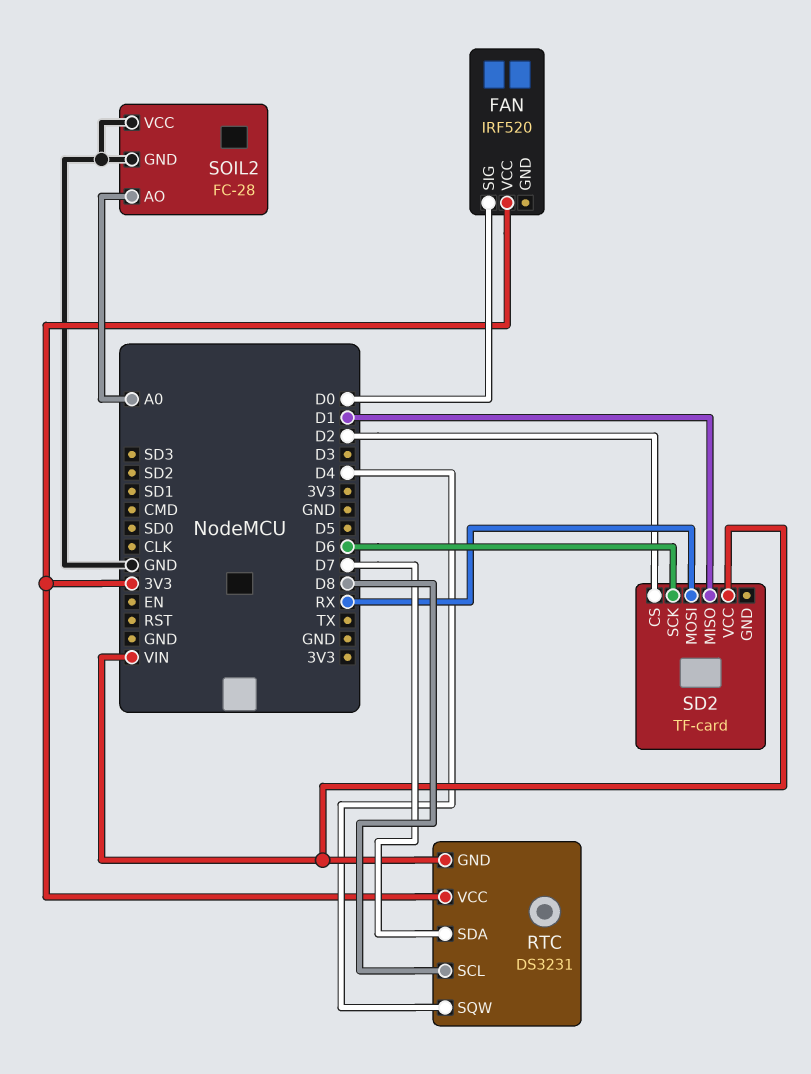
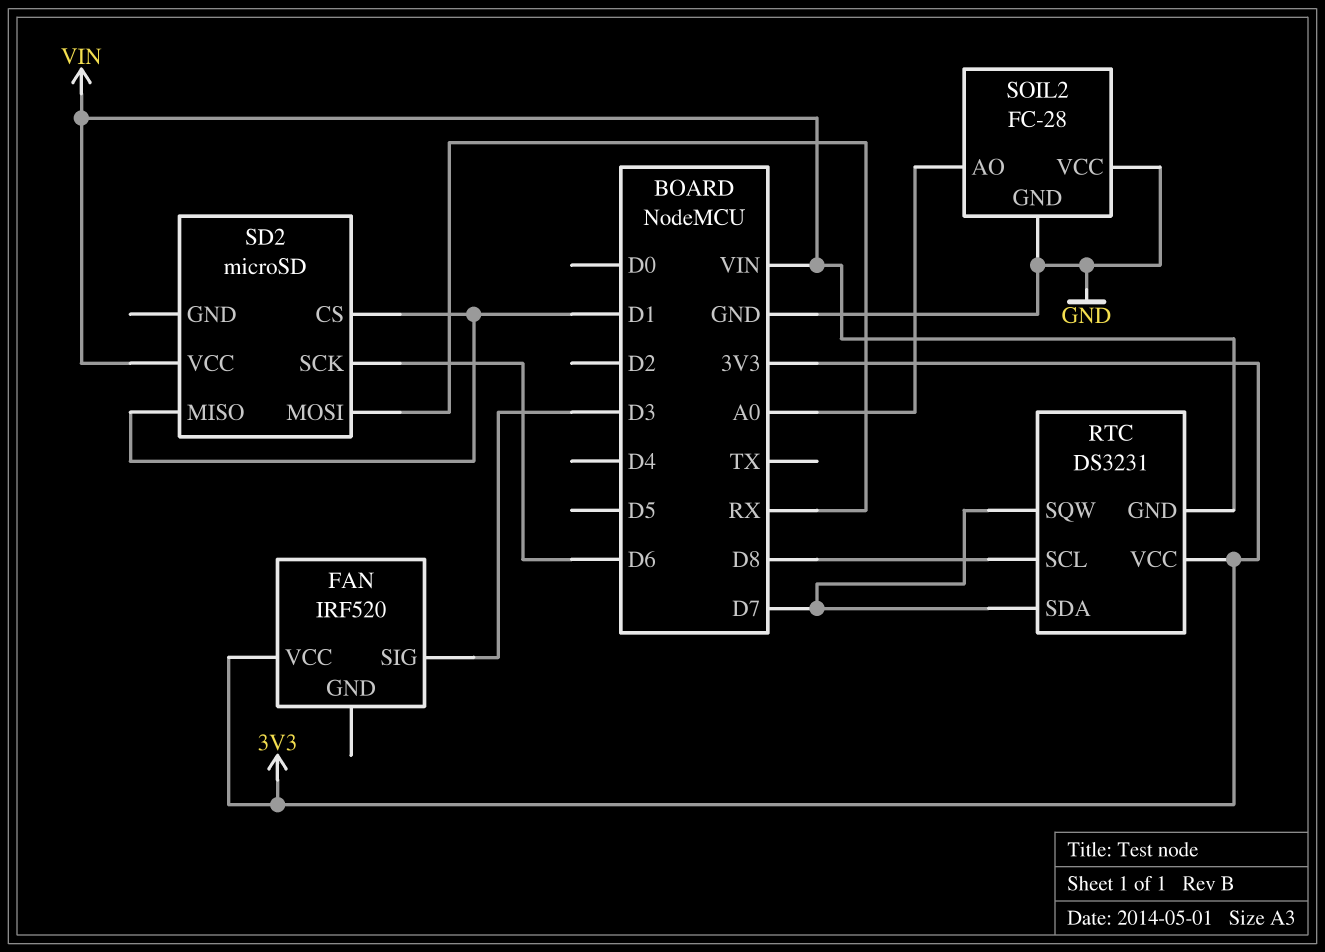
FAN pin SIG: D0 -> D3
RTC pin SQW: D4 -> D7
SD2: TF-card -> microSD
SD2 pin CS: D2 -> D1

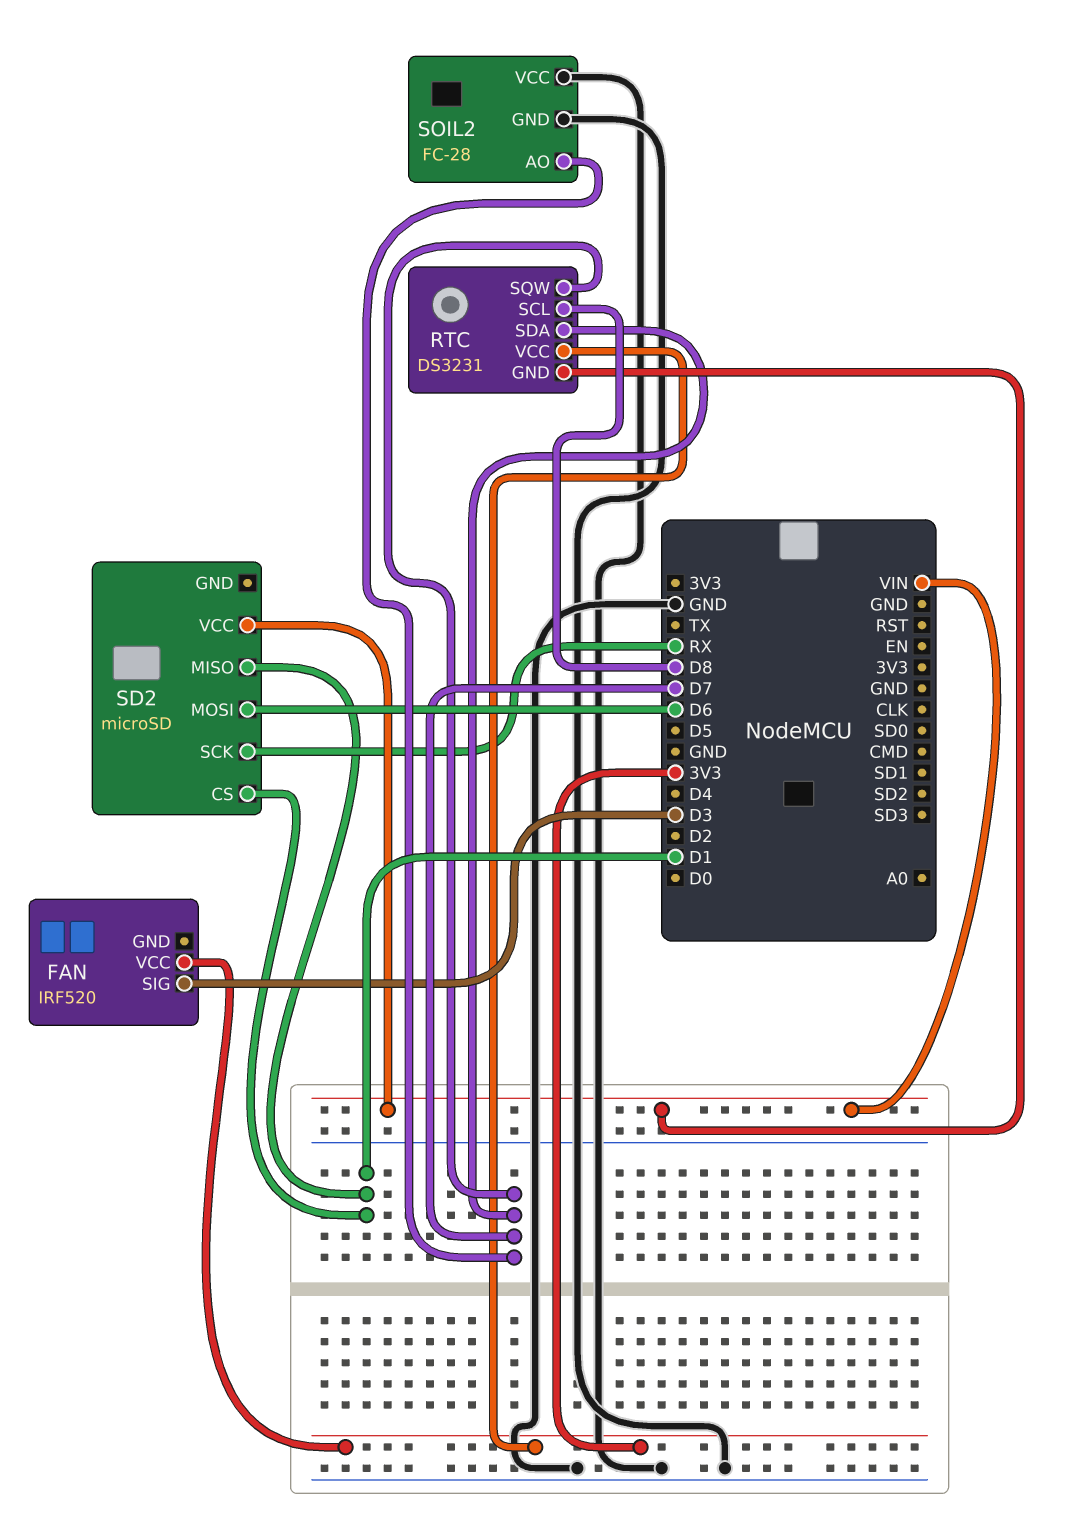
SD2 pin MOSI: RX -> D6
SD2 pin SCK: D6 -> RX
SOIL2 pin AO: A0 -> D7

